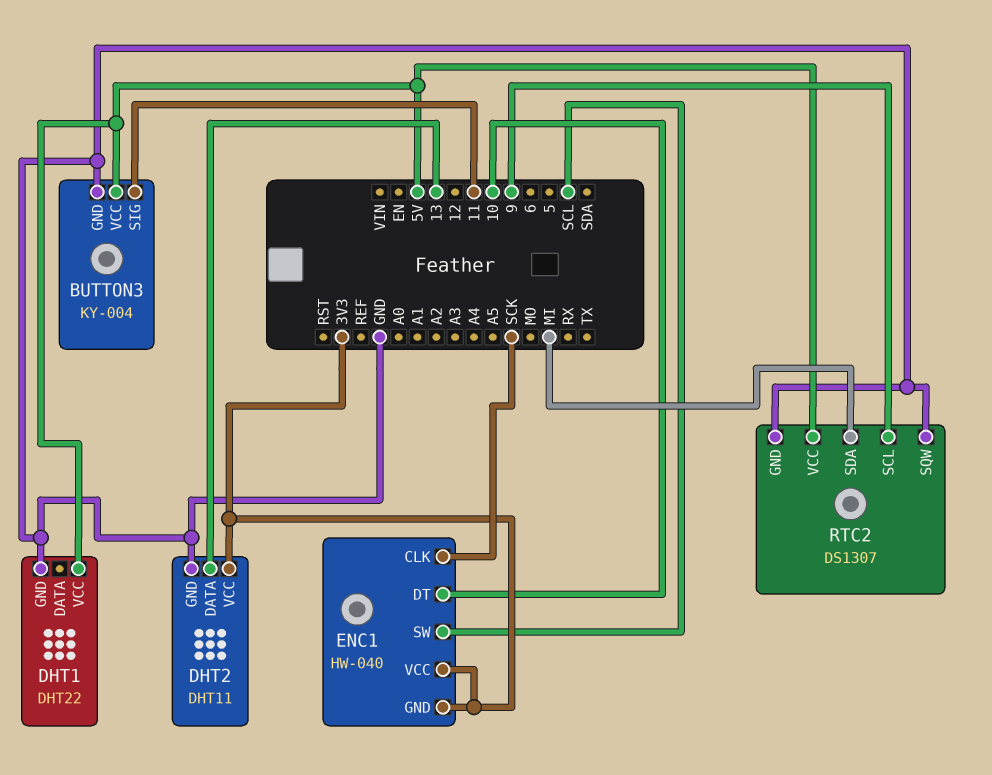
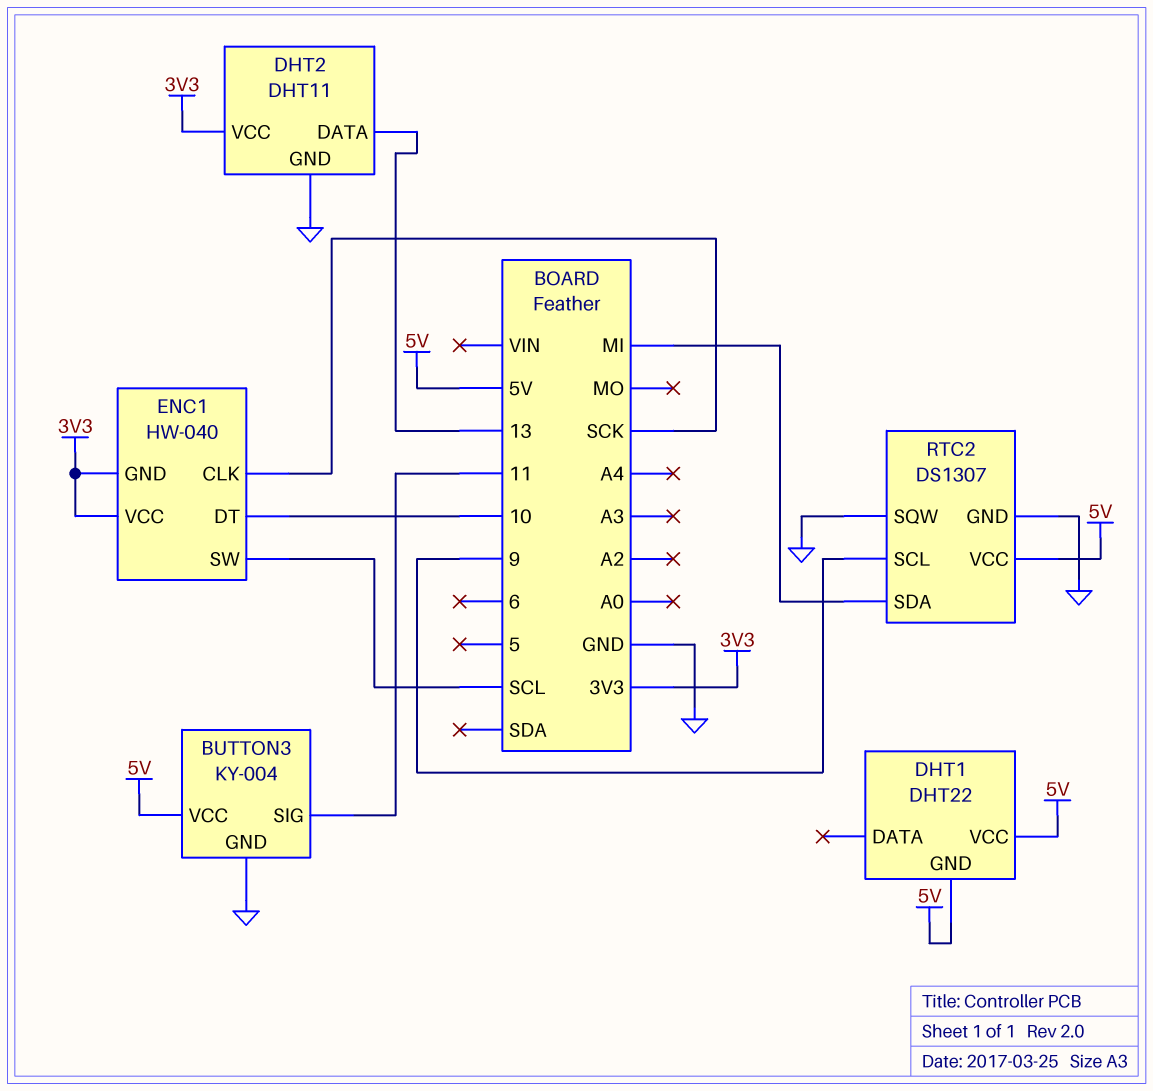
DHT1 pin GND: GND -> 5V

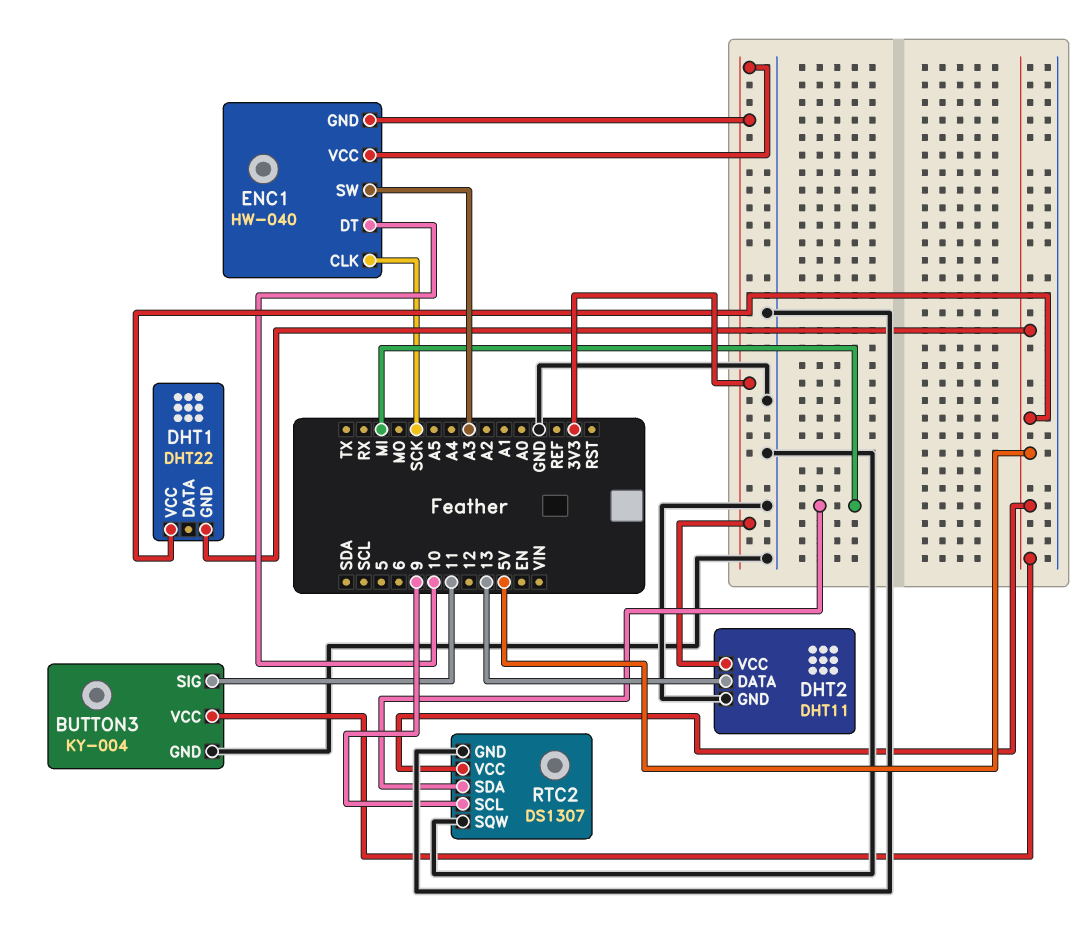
ENC1 pin SW: SCL -> A3

